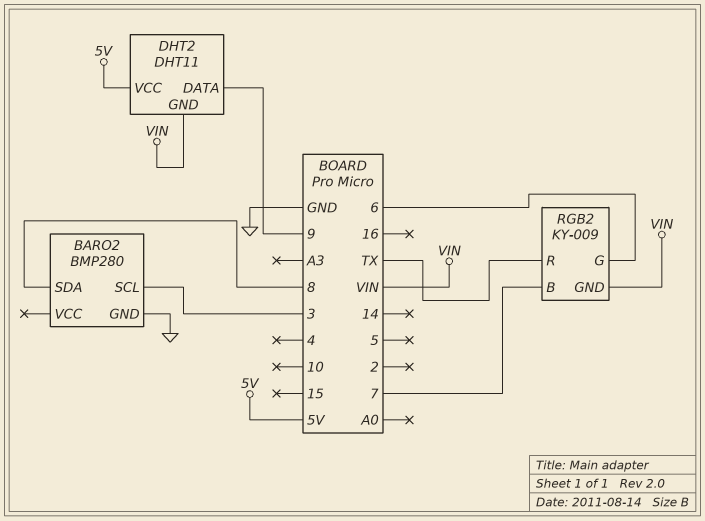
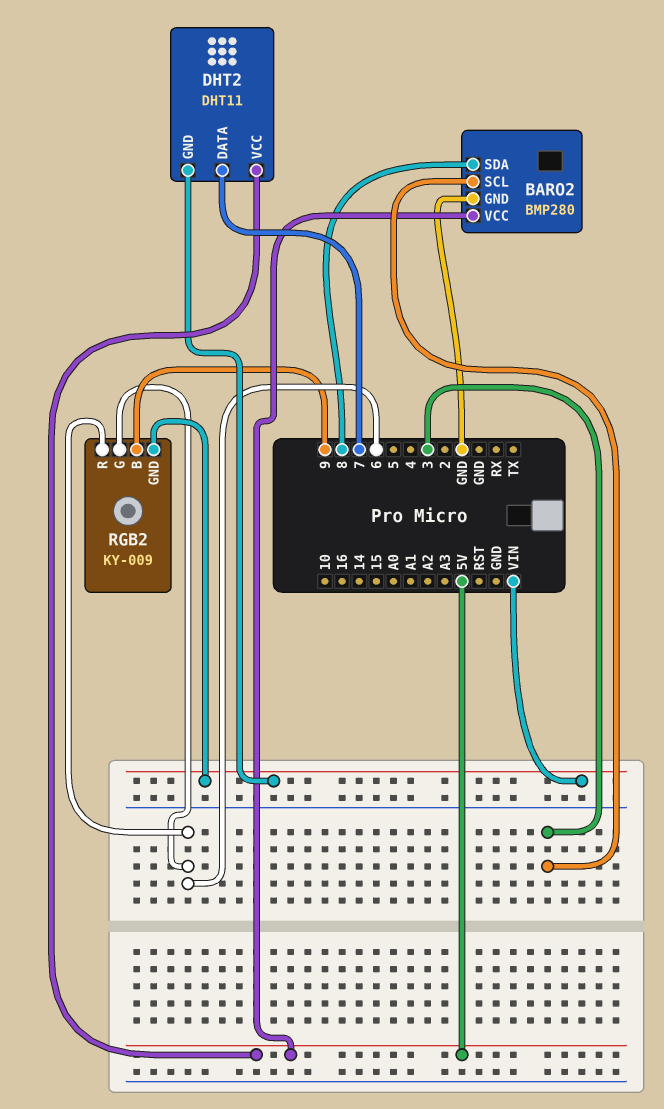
BARO2 pin VCC: none -> 5V
DHT2 pin DATA: 9 -> 7
RGB2 pin B: 7 -> 9
RGB2 pin R: TX -> 6

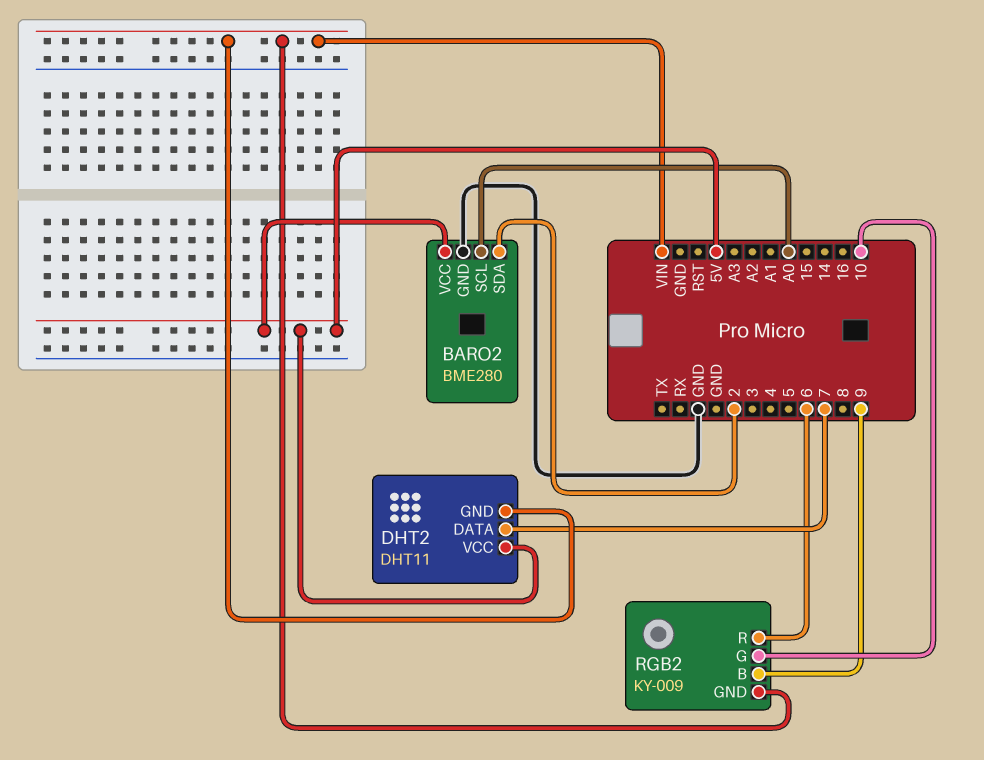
BARO2: BMP280 -> BME280
BARO2 pin SCL: 3 -> A0
BARO2 pin SDA: 8 -> 2
RGB2 pin G: 6 -> 10

